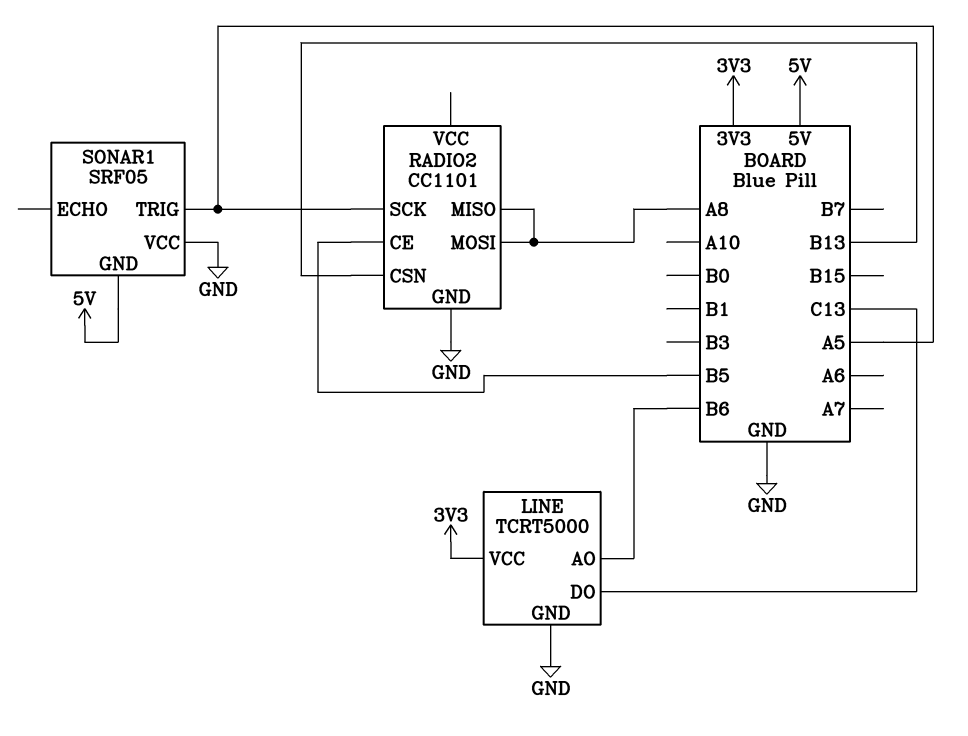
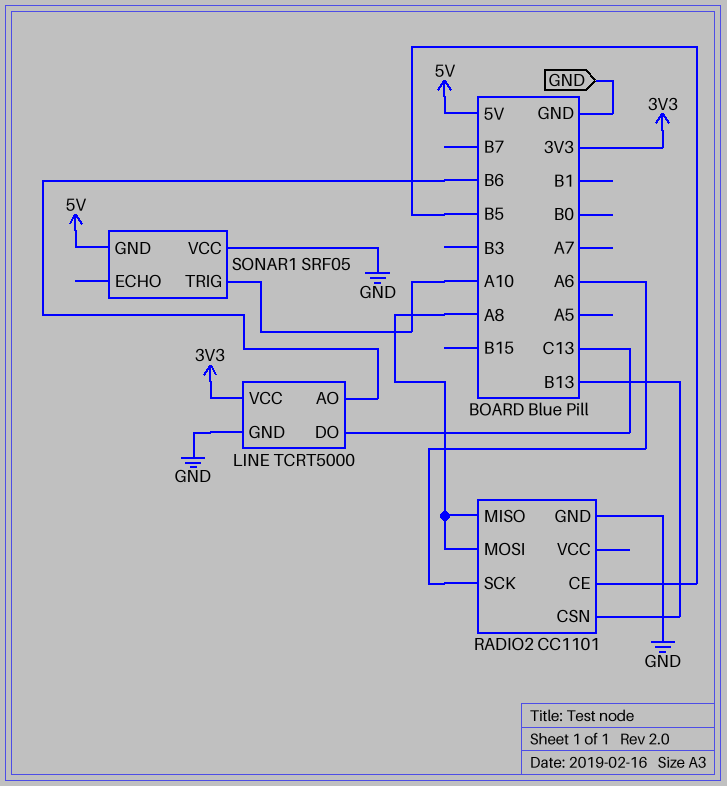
RADIO2 pin SCK: A5 -> A6
SONAR1 pin TRIG: A5 -> A10

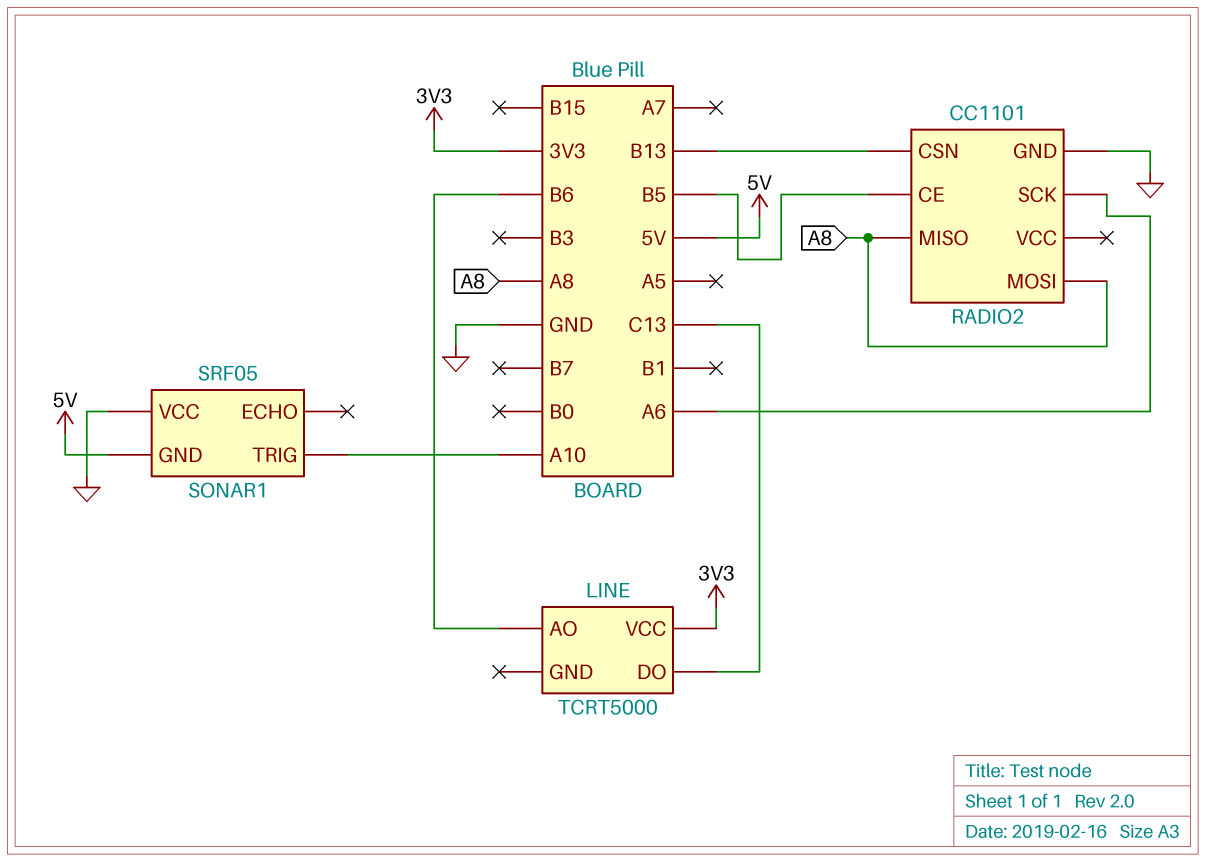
LINE pin GND: GND -> none

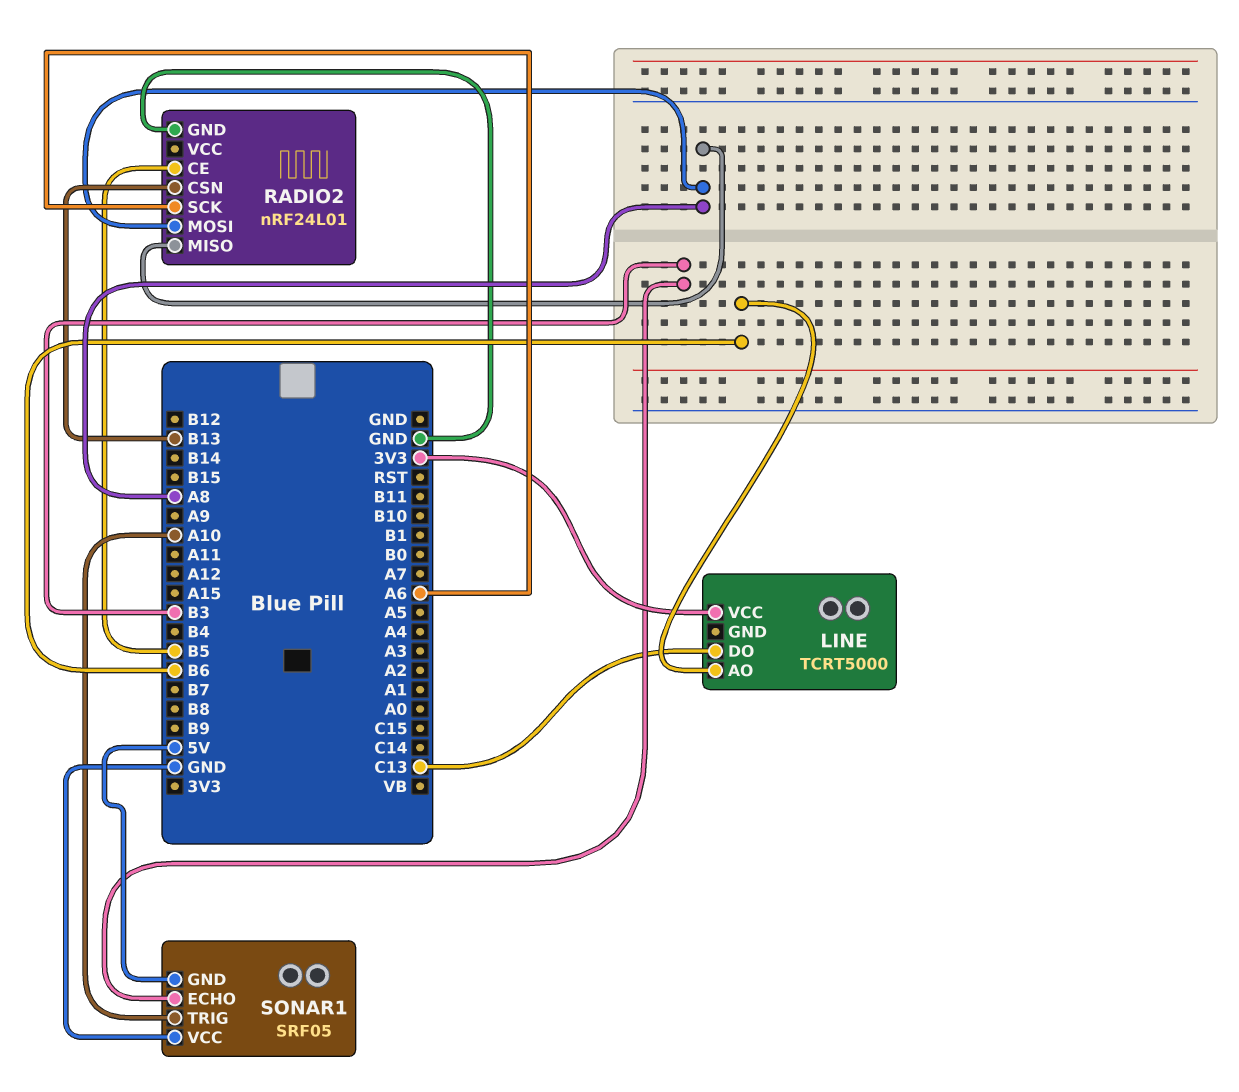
RADIO2: CC1101 -> nRF24L01
SONAR1 pin ECHO: none -> B3

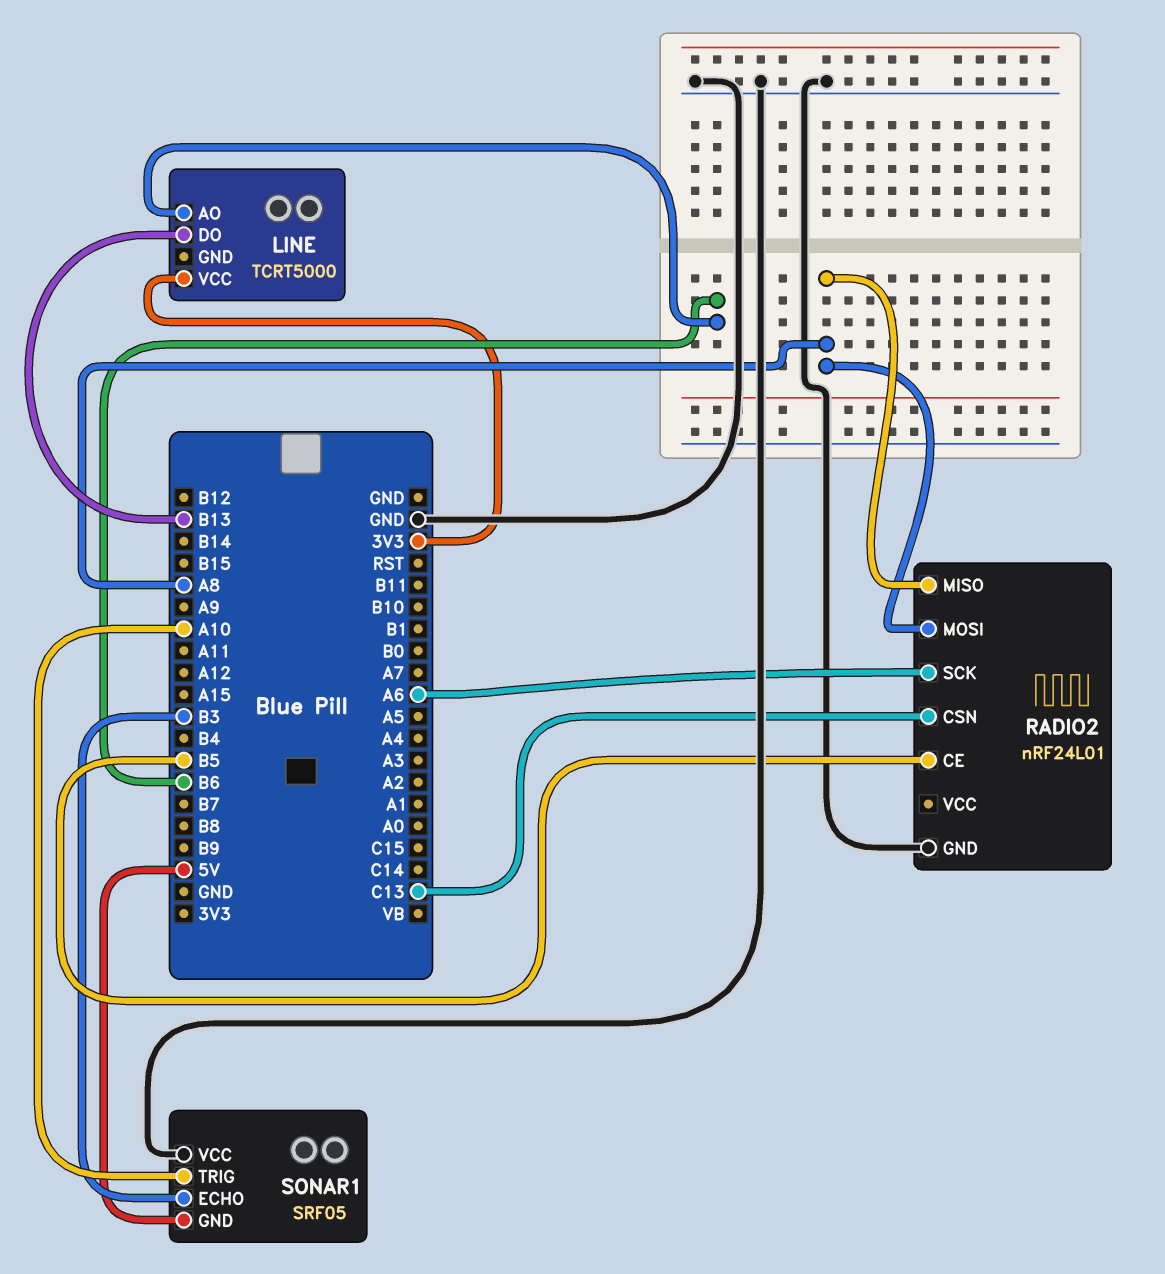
LINE pin DO: C13 -> B13
RADIO2 pin CSN: B13 -> C13

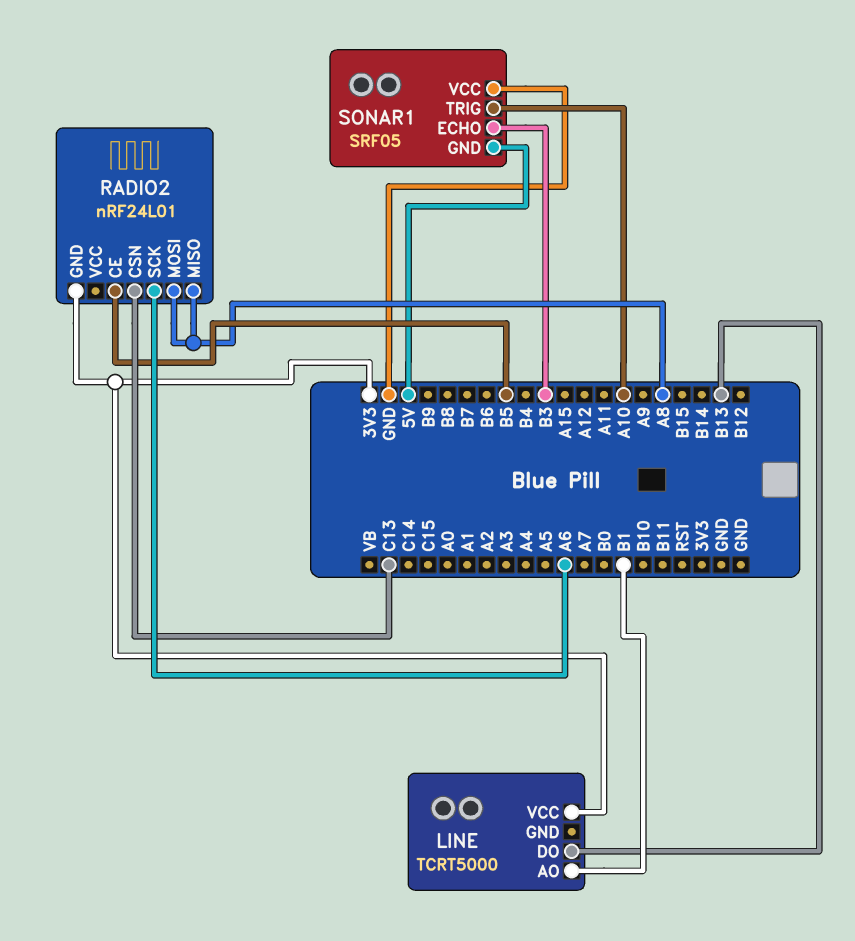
LINE pin AO: B6 -> B1
RADIO2 pin GND: GND -> 3V3

